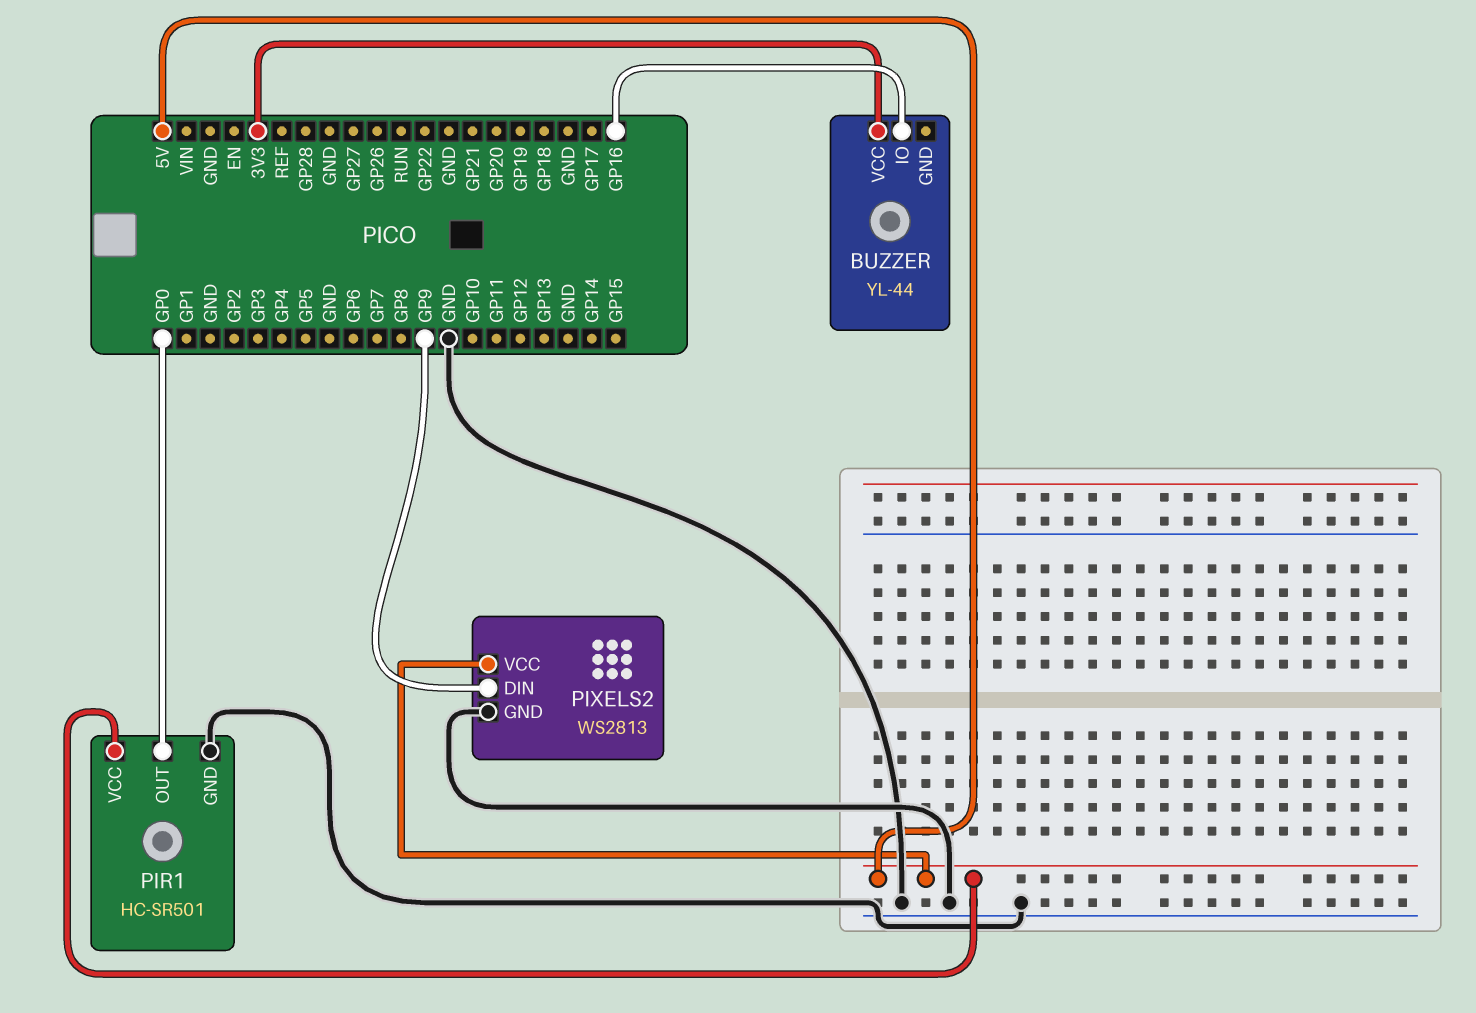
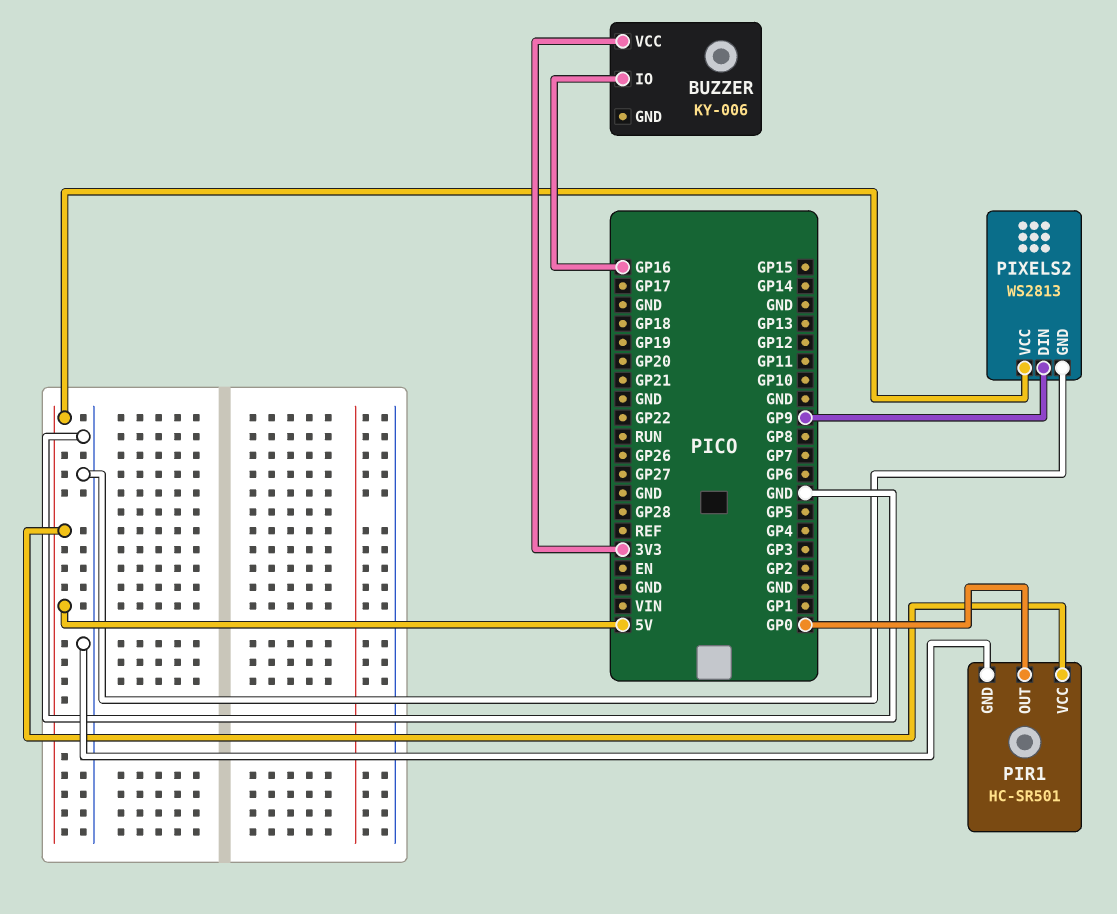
BUZZER: YL-44 -> KY-006

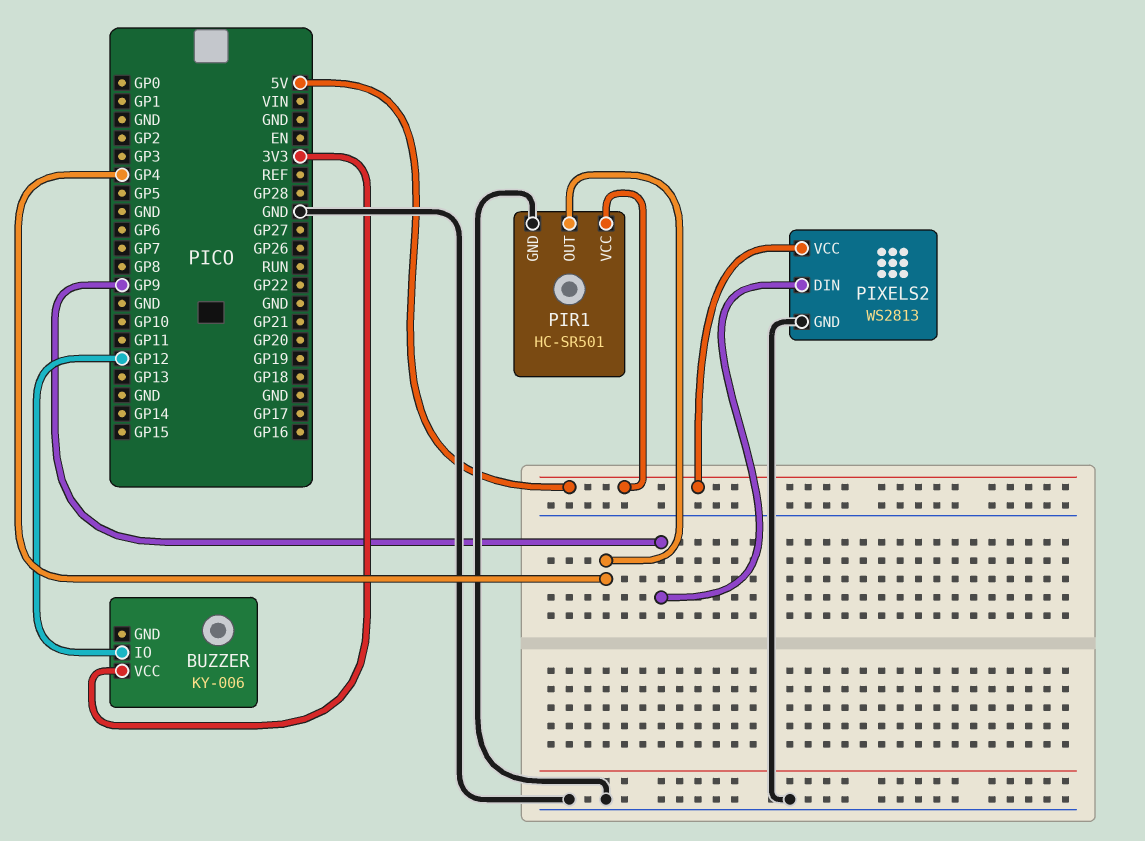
BUZZER pin IO: GP16 -> GP12
PIR1 pin OUT: GP0 -> GP4

